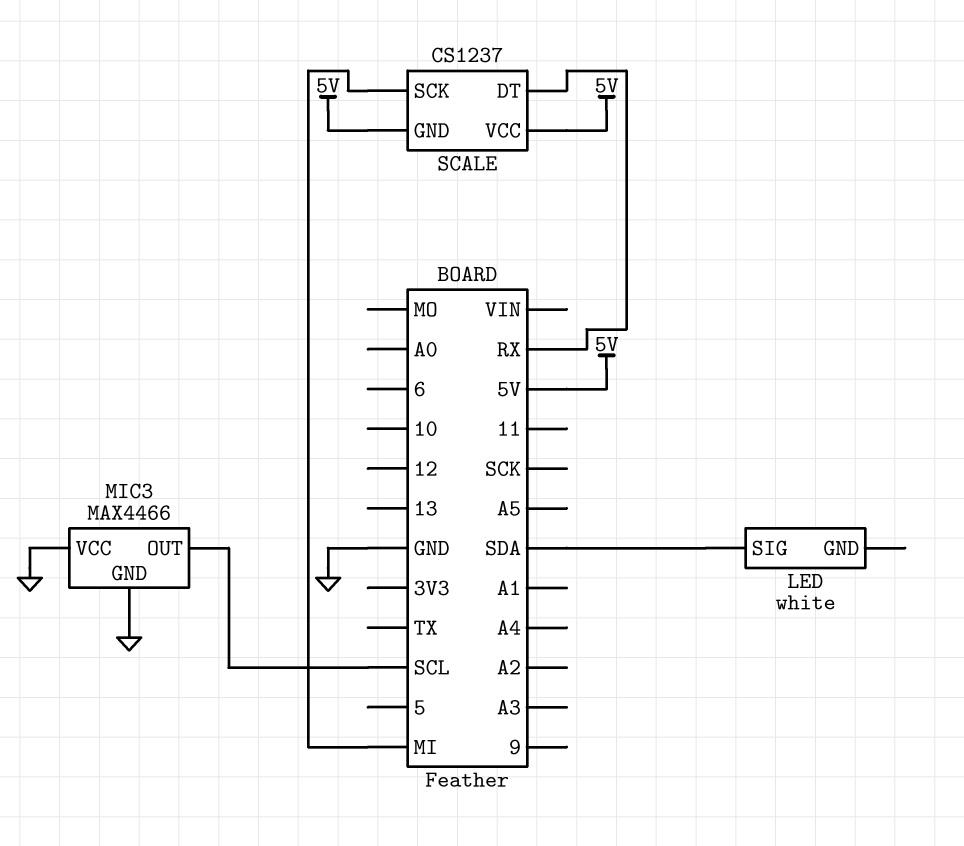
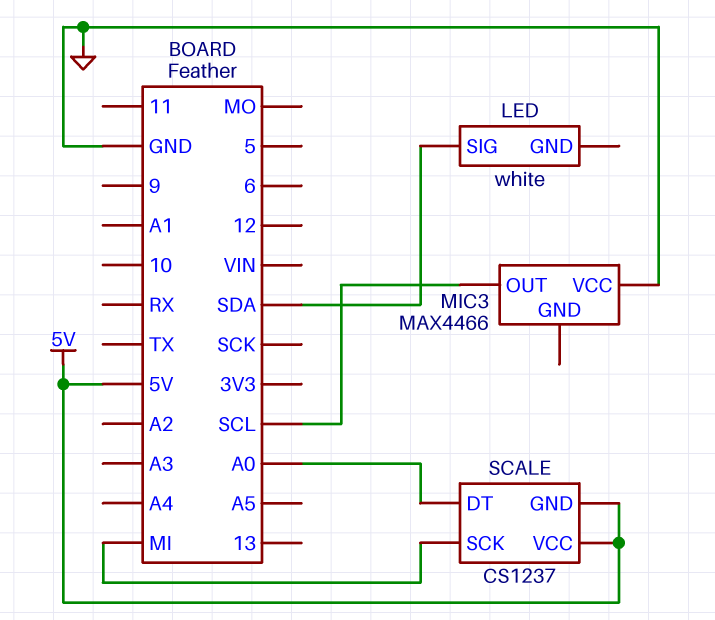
MIC3 pin GND: GND -> none
SCALE pin DT: RX -> A0

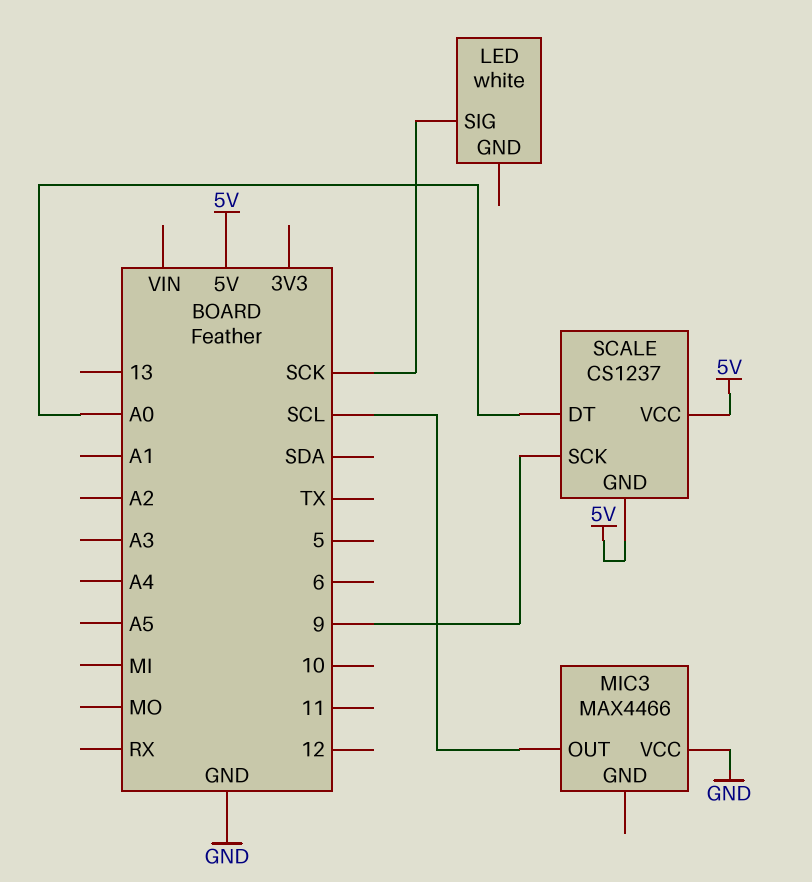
LED pin SIG: SDA -> SCK
SCALE pin SCK: MI -> 9

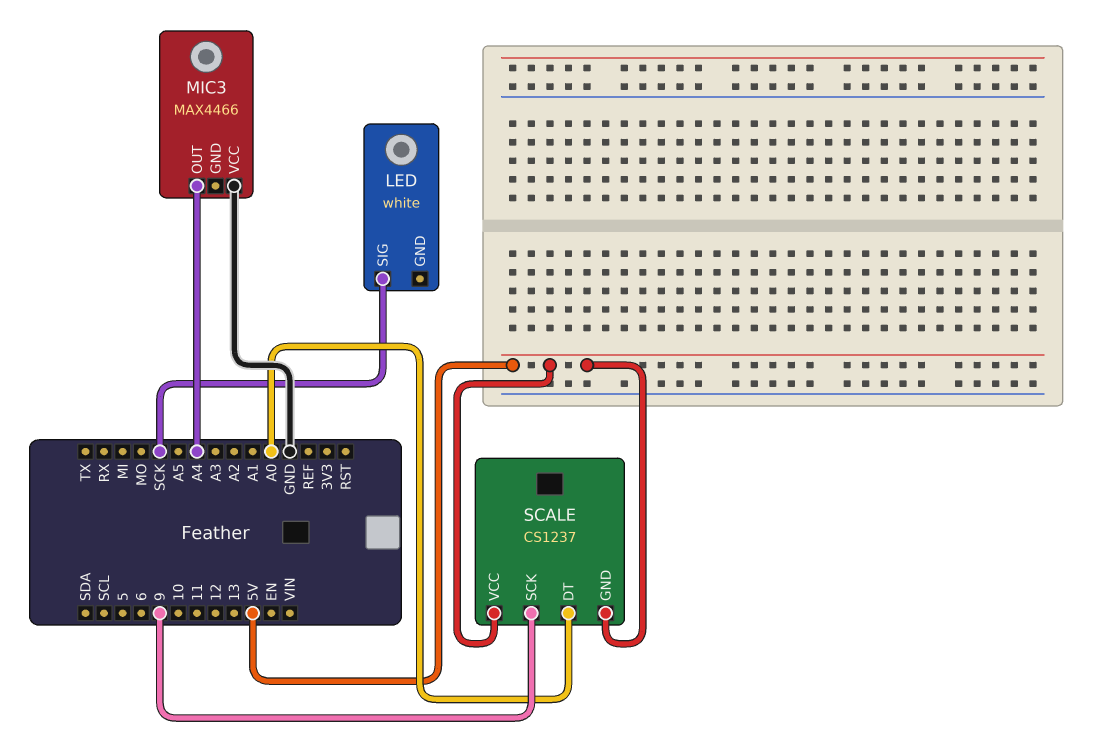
MIC3 pin OUT: SCL -> A4

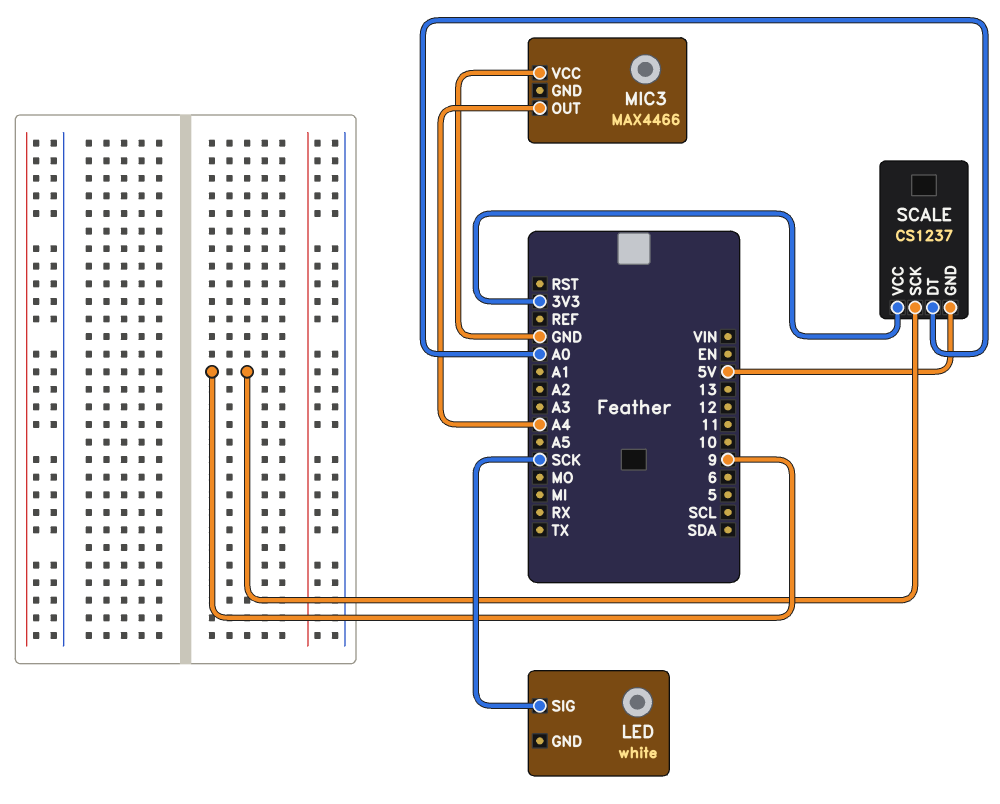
SCALE pin VCC: 5V -> 3V3

